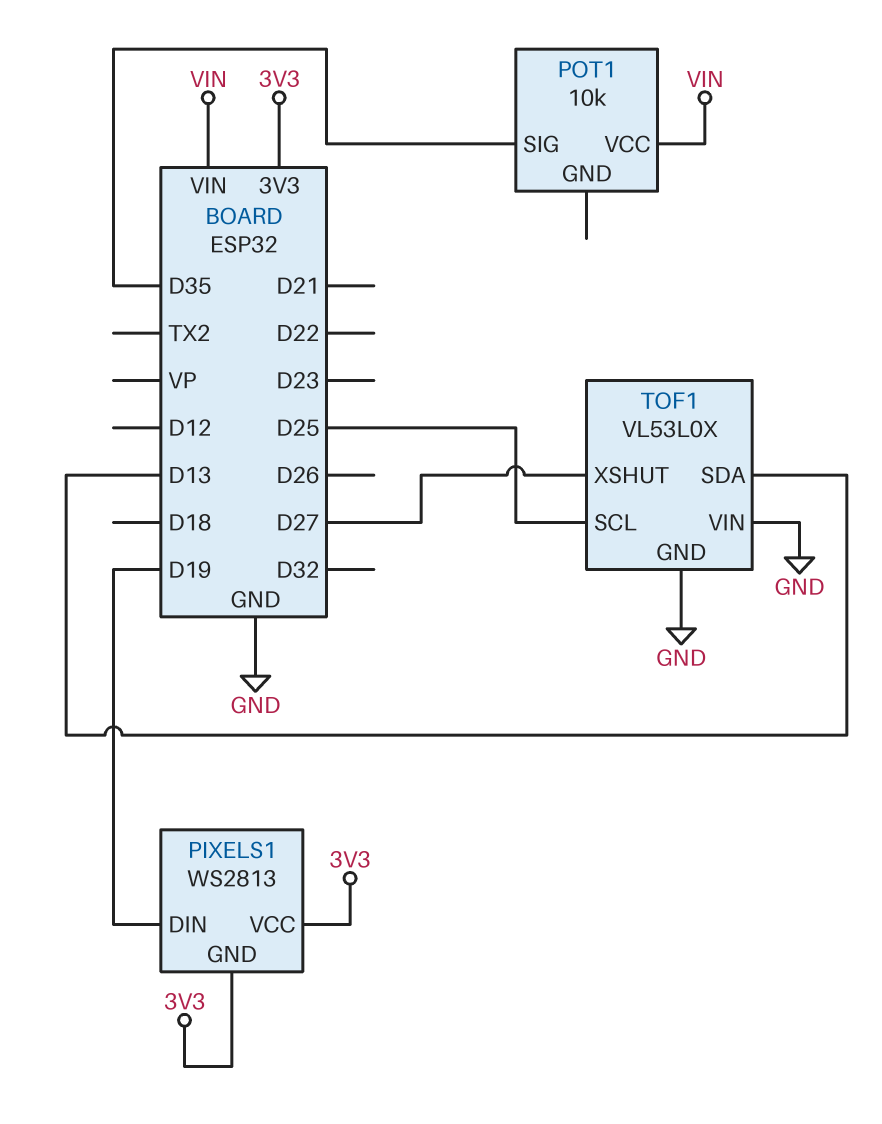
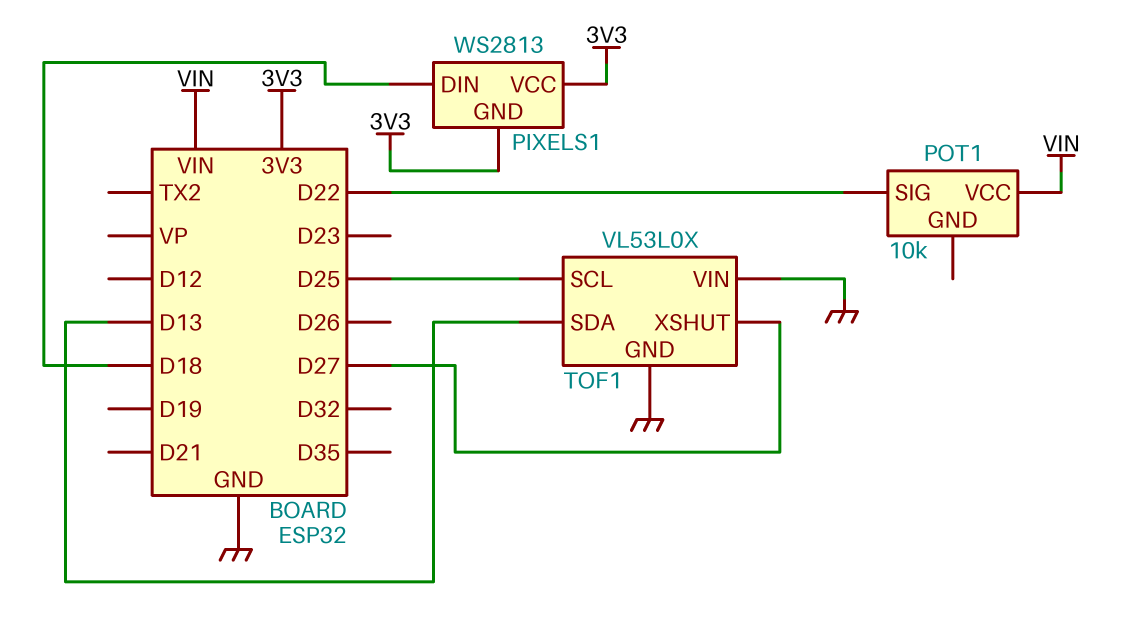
PIXELS1 pin DIN: D19 -> D18
POT1 pin SIG: D35 -> D22

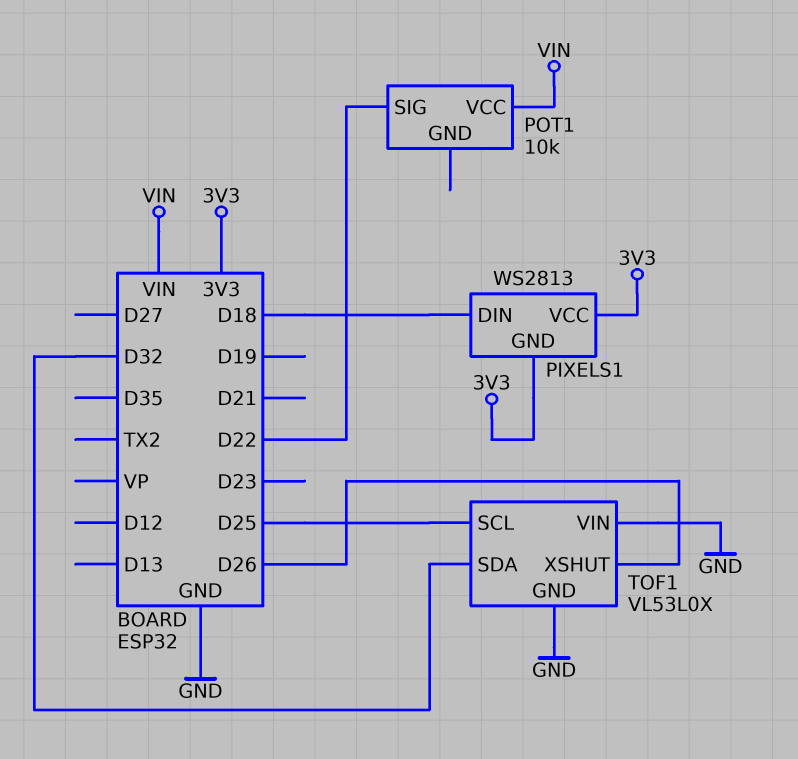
TOF1 pin SDA: D13 -> D32
TOF1 pin XSHUT: D27 -> D26

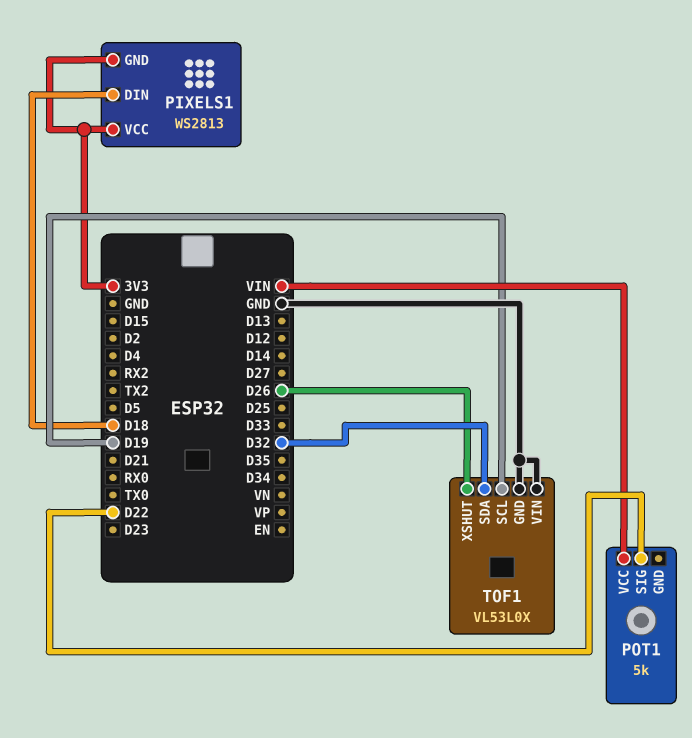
POT1: 10k -> 5k
TOF1 pin SCL: D25 -> D19

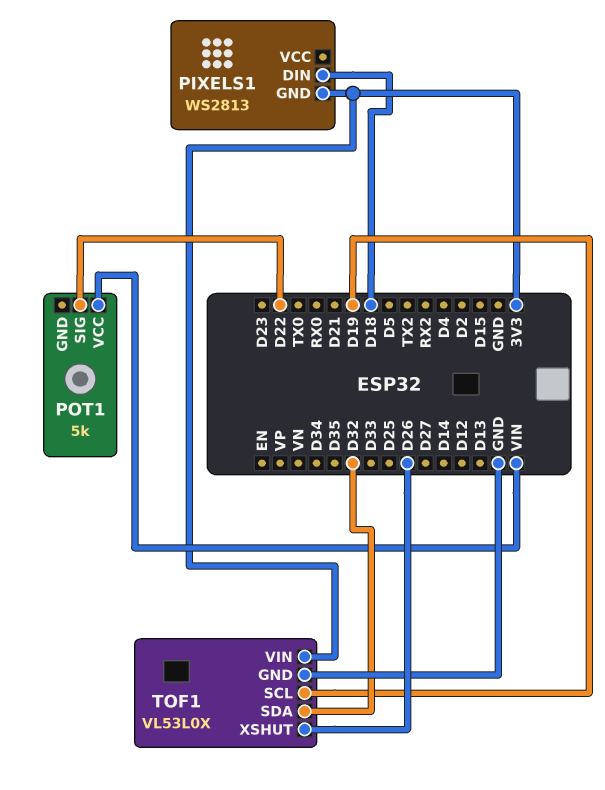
PIXELS1 pin VCC: 3V3 -> none
TOF1 pin VIN: GND -> 3V3

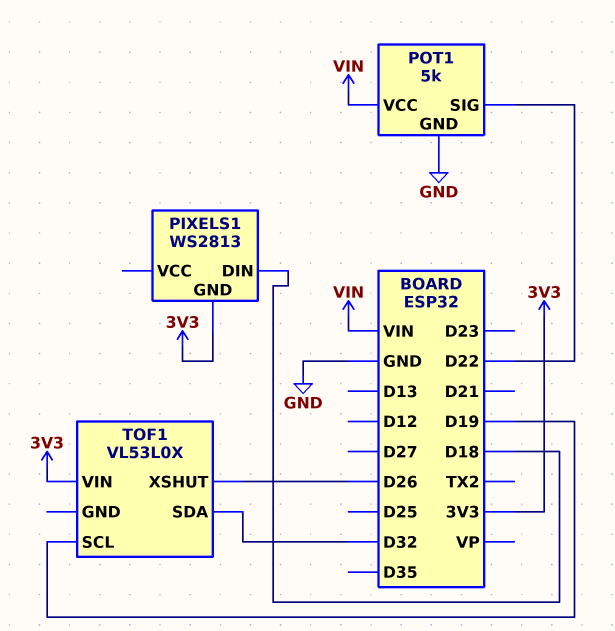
POT1 pin GND: none -> GND
TOF1 pin GND: GND -> none

